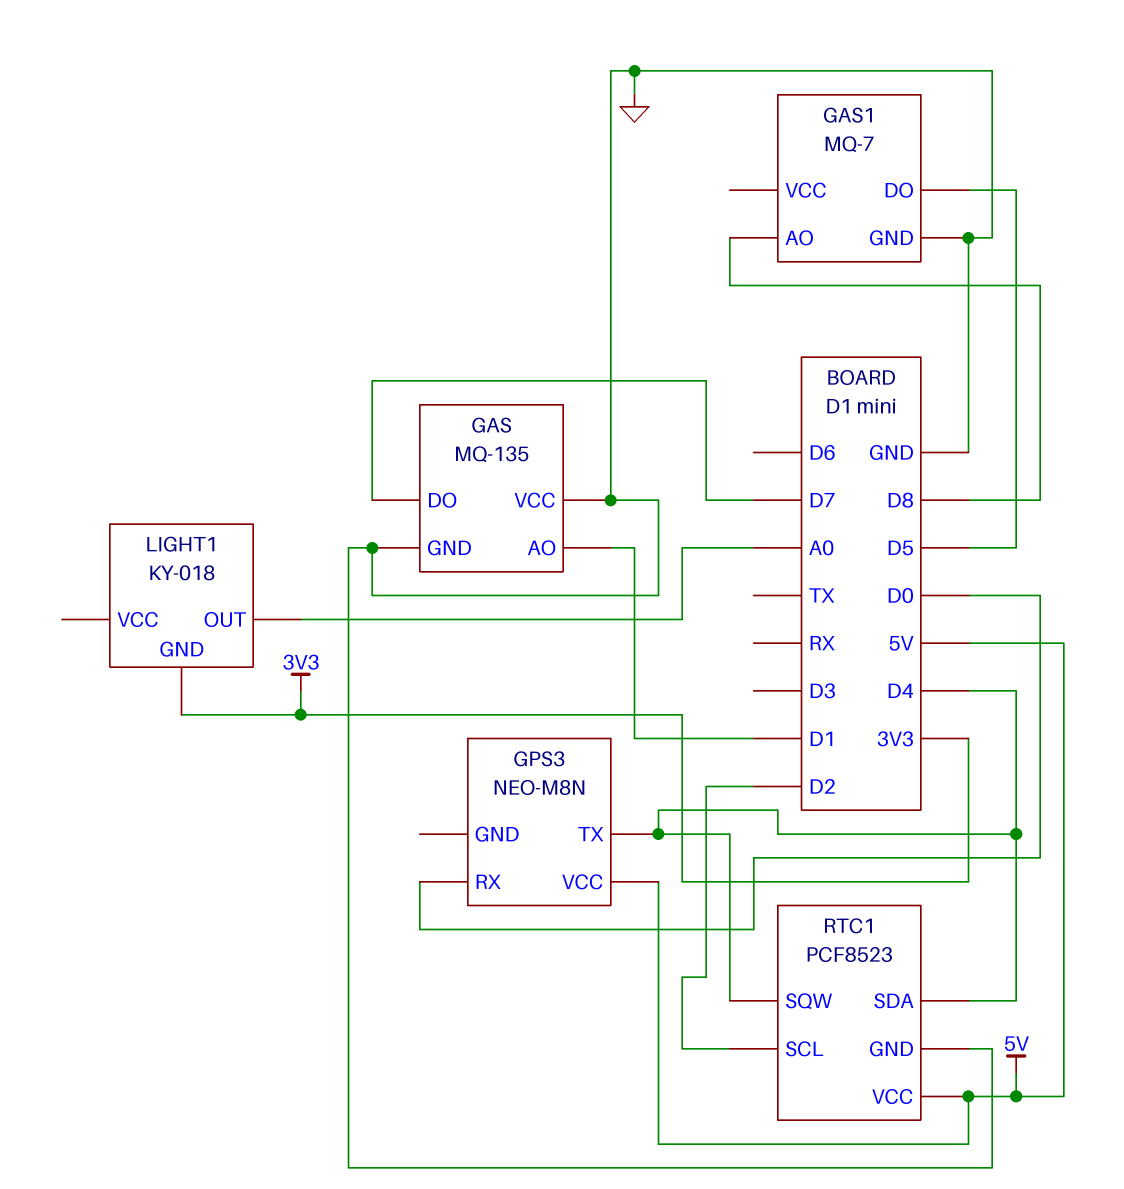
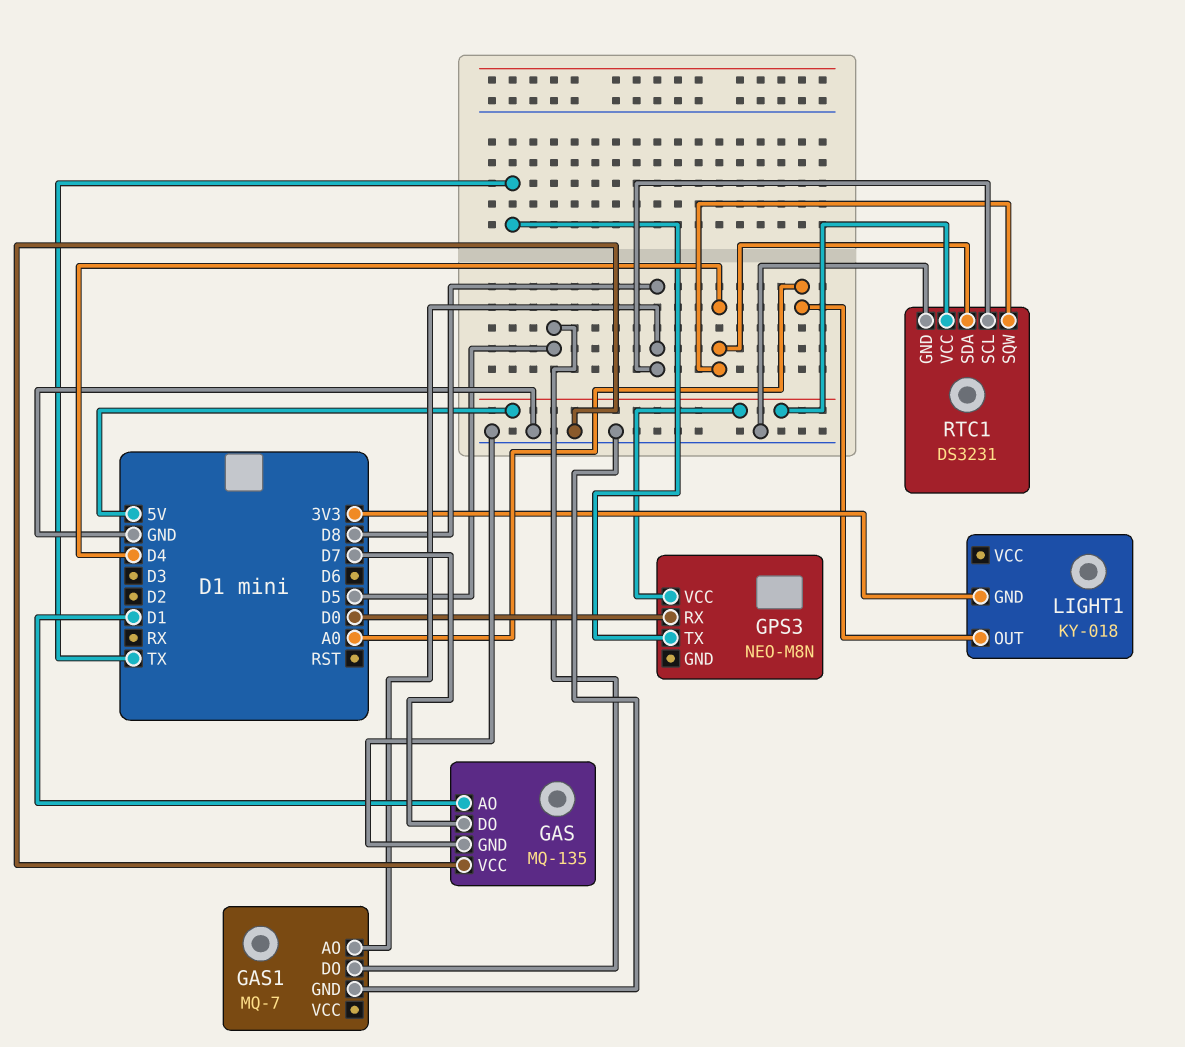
GPS3 pin TX: D4 -> TX
RTC1: PCF8523 -> DS3231
RTC1 pin SCL: D2 -> D8

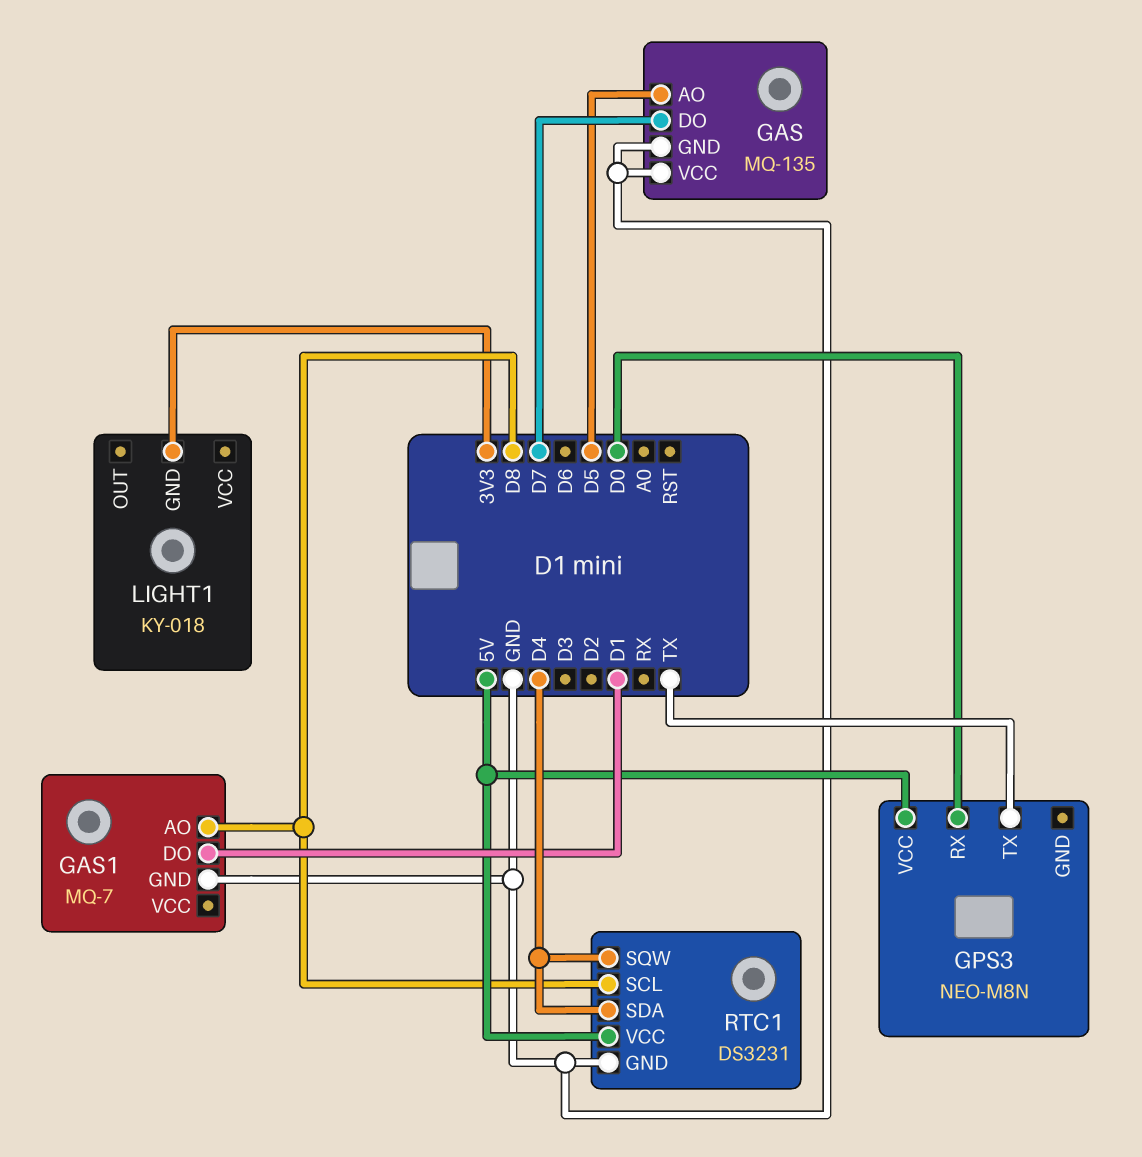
GAS pin AO: D1 -> D5
GAS1 pin DO: D5 -> D1
LIGHT1 pin OUT: A0 -> none

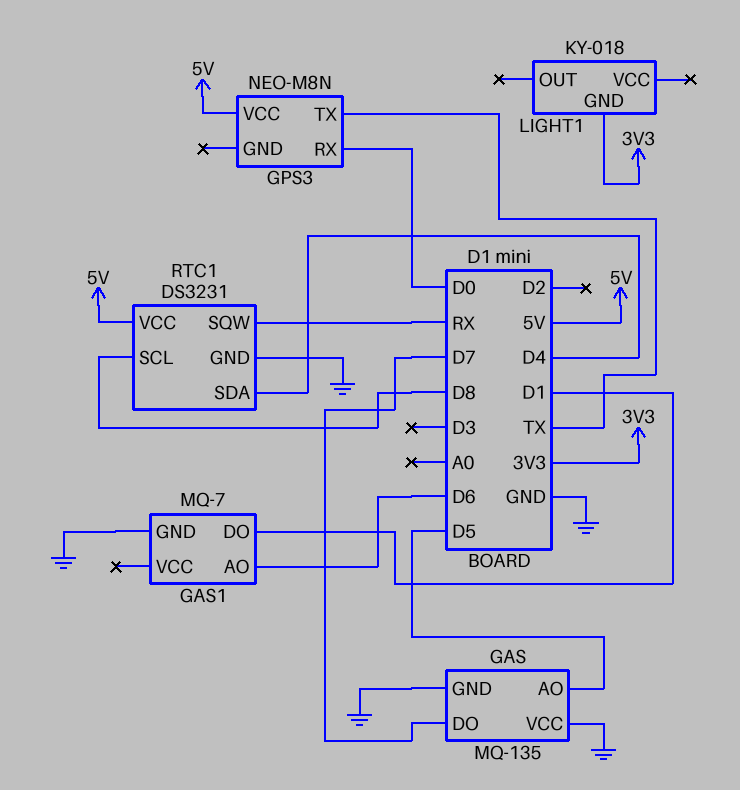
GAS1 pin AO: D8 -> D6
RTC1 pin SQW: D4 -> RX

